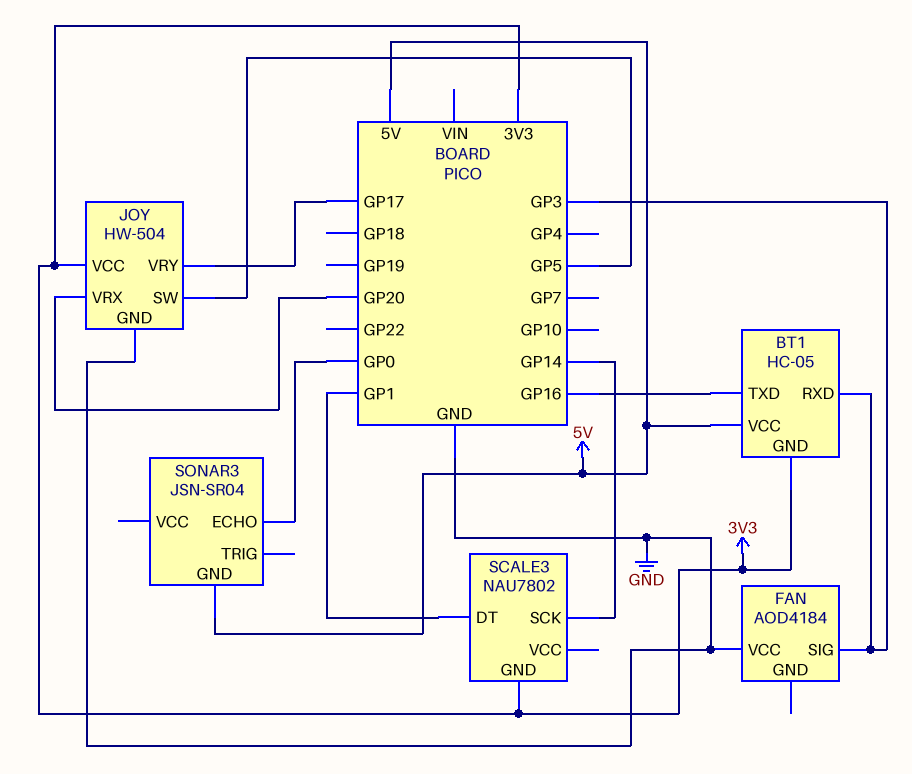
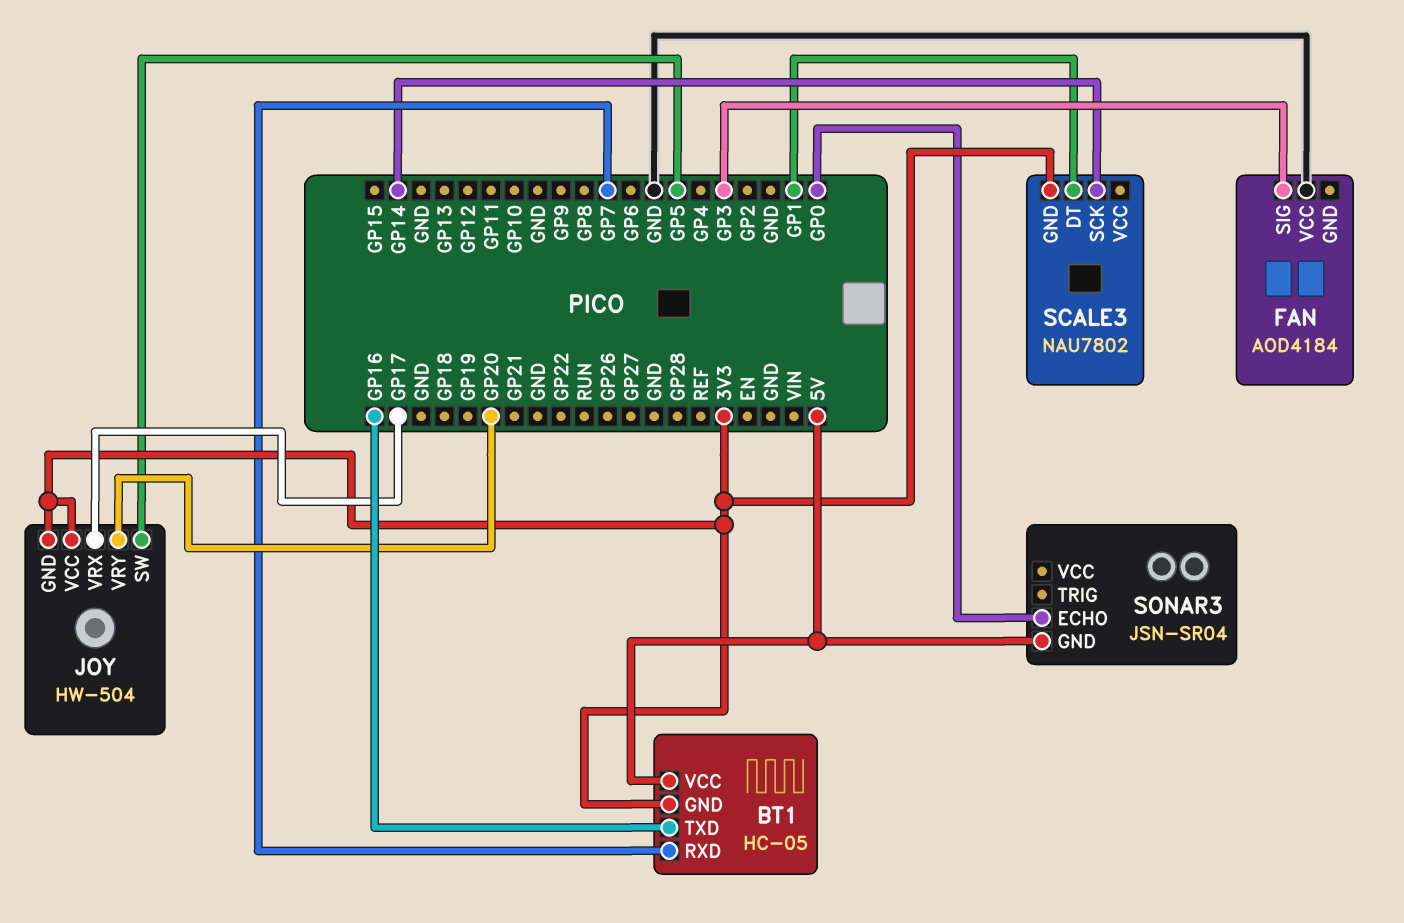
BT1 pin RXD: GP3 -> GP7
JOY pin GND: GND -> 3V3
JOY pin VRX: GP20 -> GP17
JOY pin VRY: GP17 -> GP20

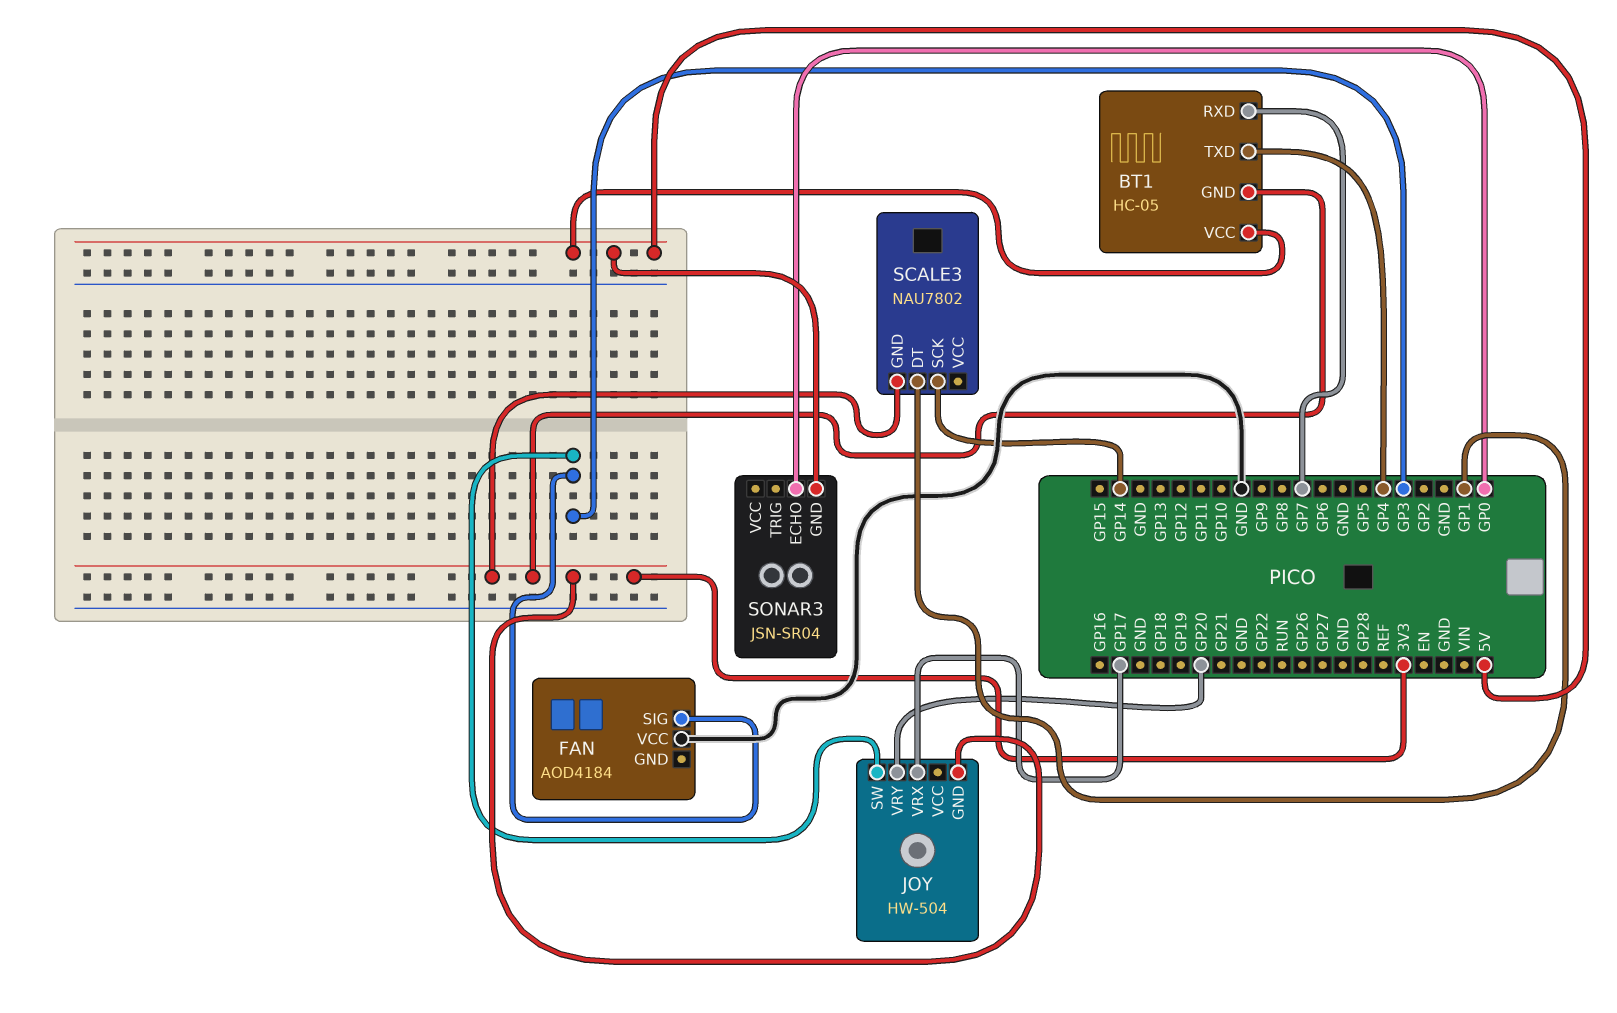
BT1 pin TXD: GP16 -> GP4
JOY pin SW: GP5 -> GP3
JOY pin VCC: 3V3 -> none

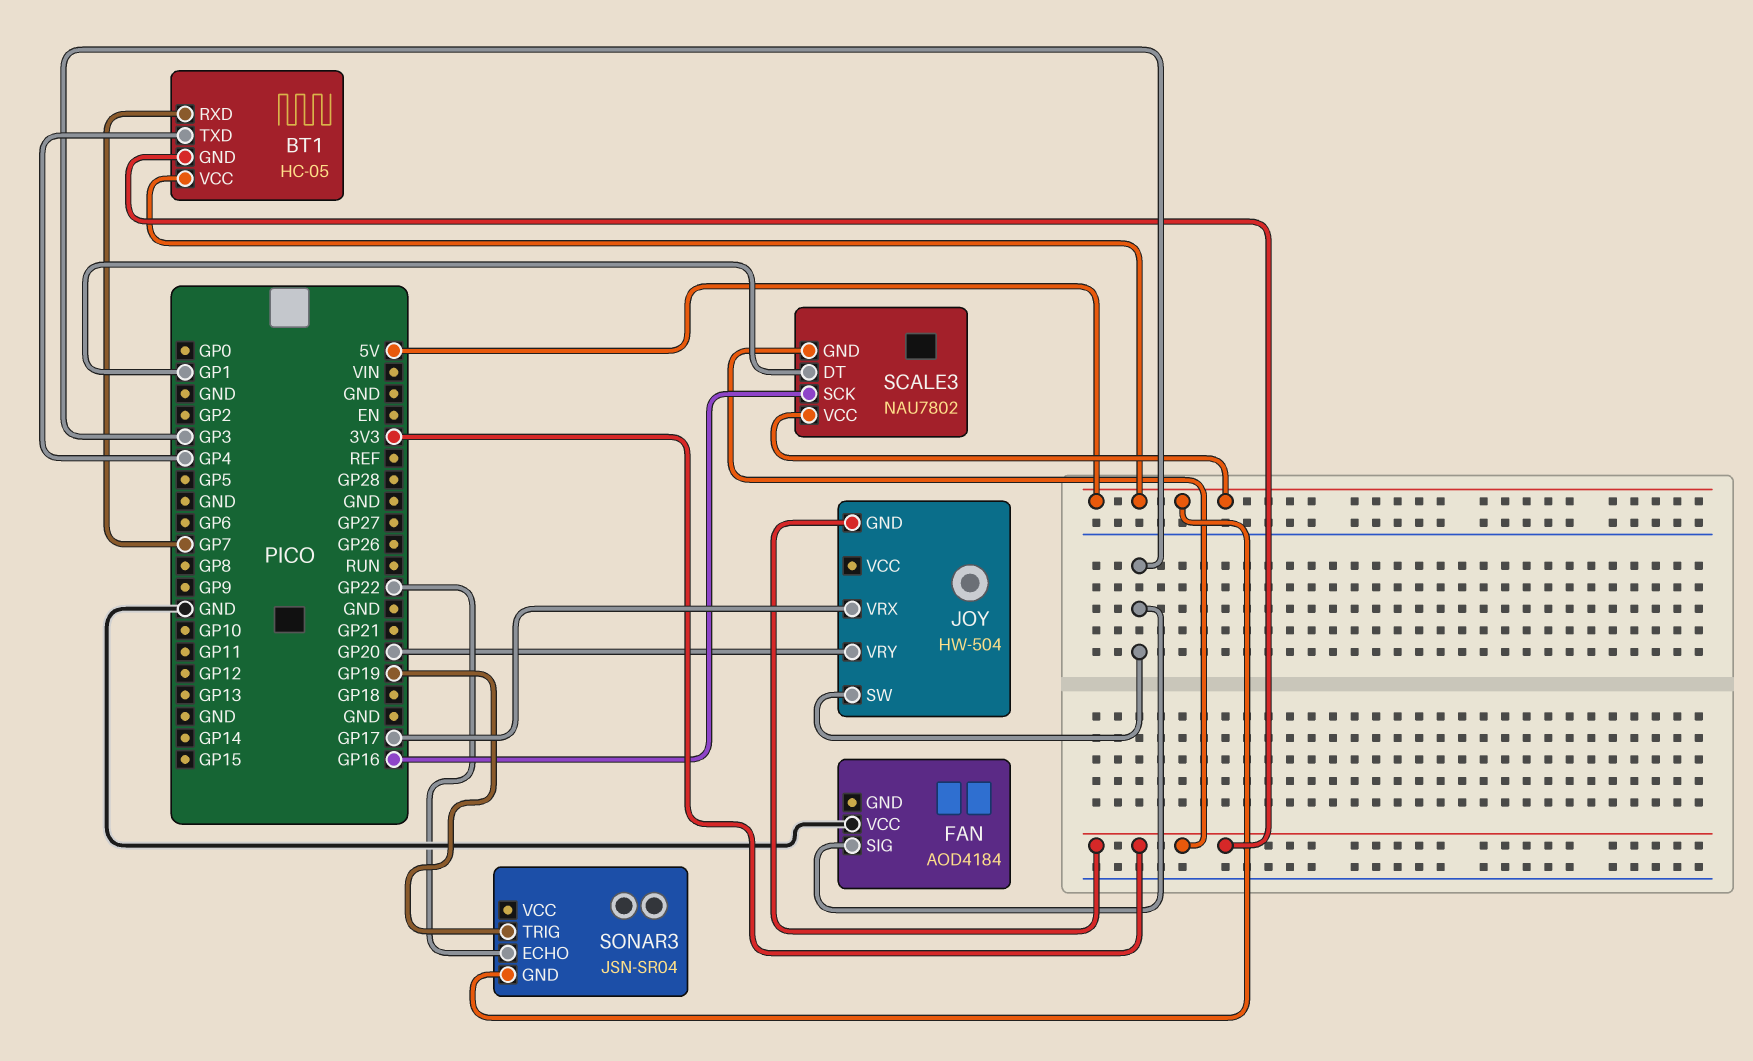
SCALE3 pin SCK: GP14 -> GP16
SCALE3 pin VCC: none -> 5V
SONAR3 pin ECHO: GP0 -> GP22
SONAR3 pin TRIG: none -> GP19

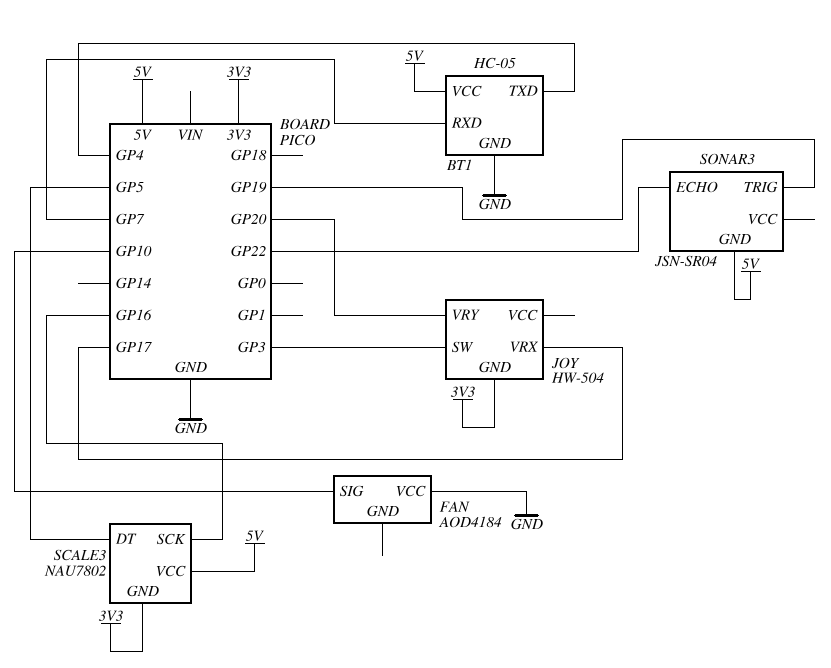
BT1 pin GND: 3V3 -> GND
FAN pin SIG: GP3 -> GP10
SCALE3 pin DT: GP1 -> GP5

